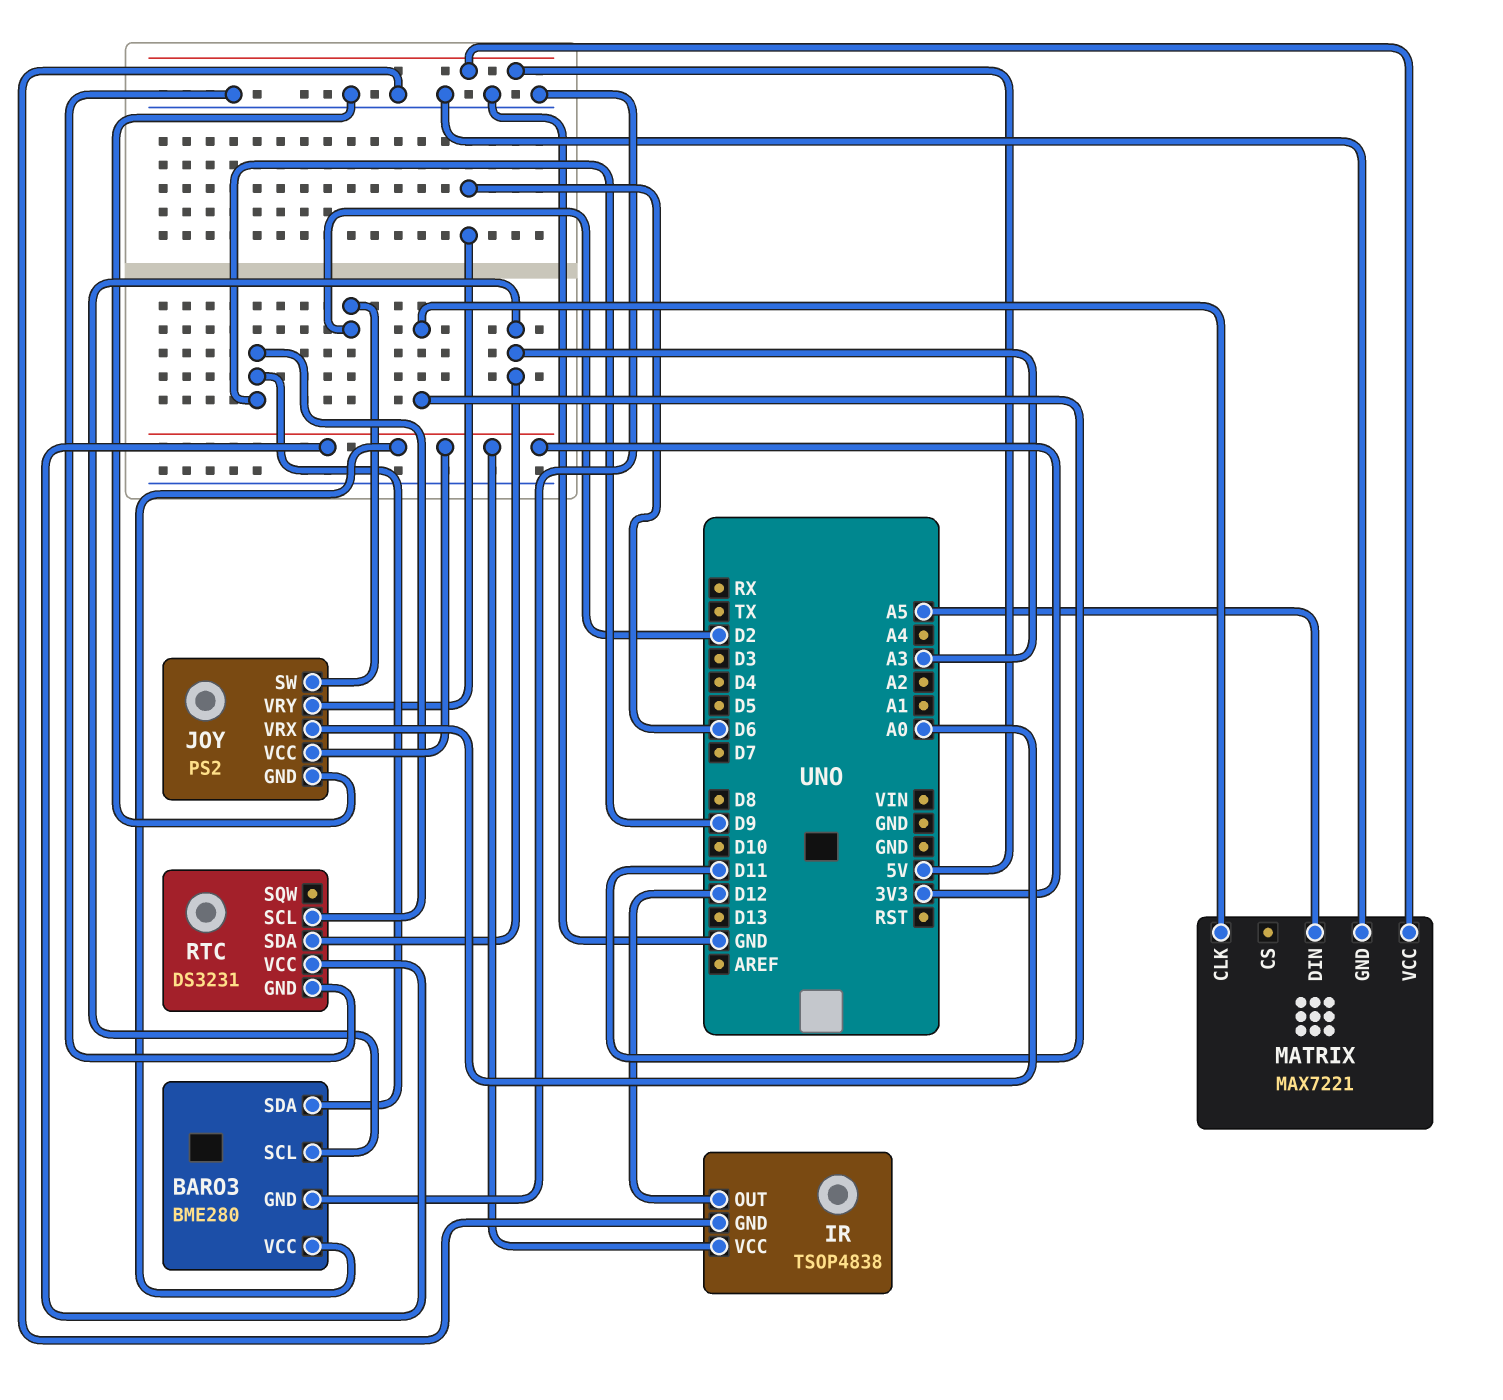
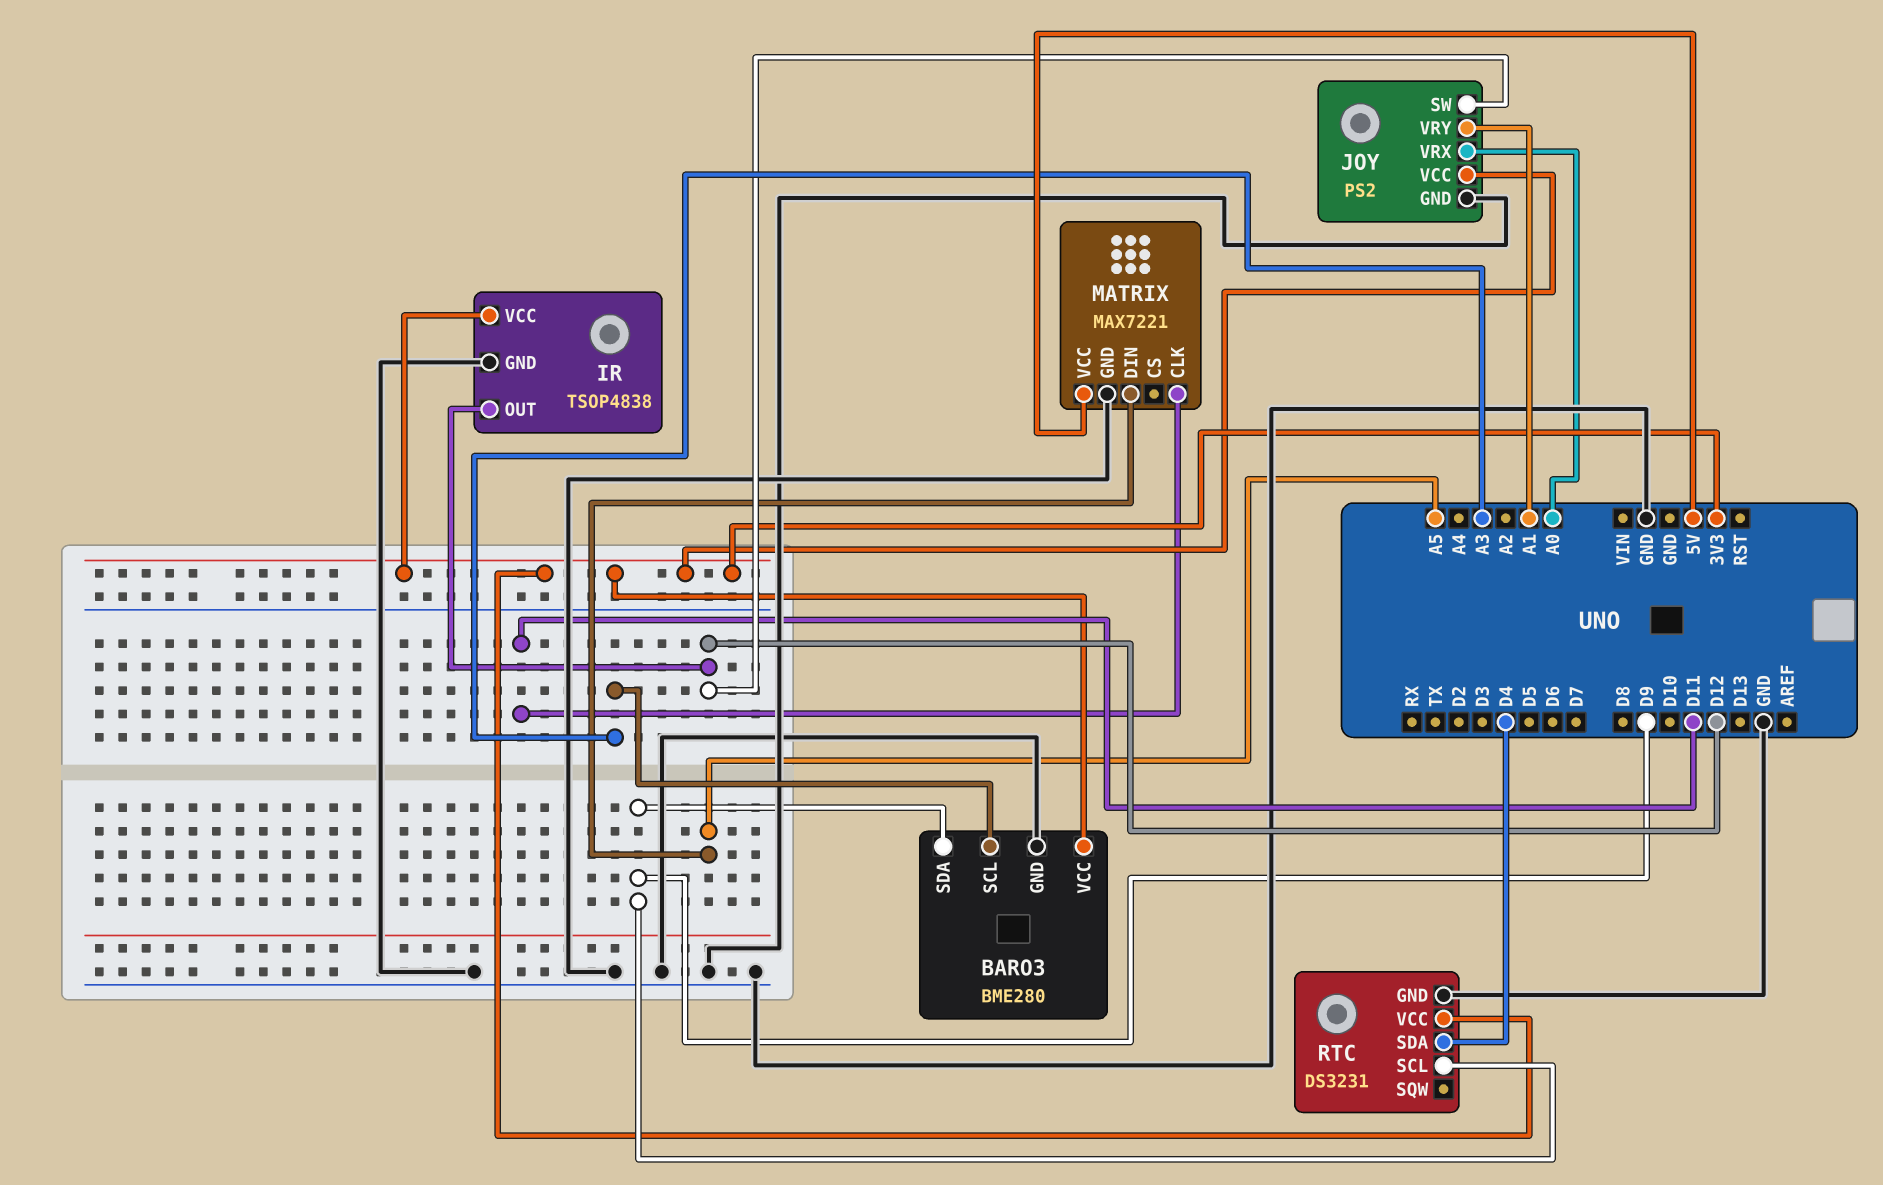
JOY pin SW: D2 -> D12
JOY pin VRY: D6 -> A1
RTC pin SDA: A3 -> D4

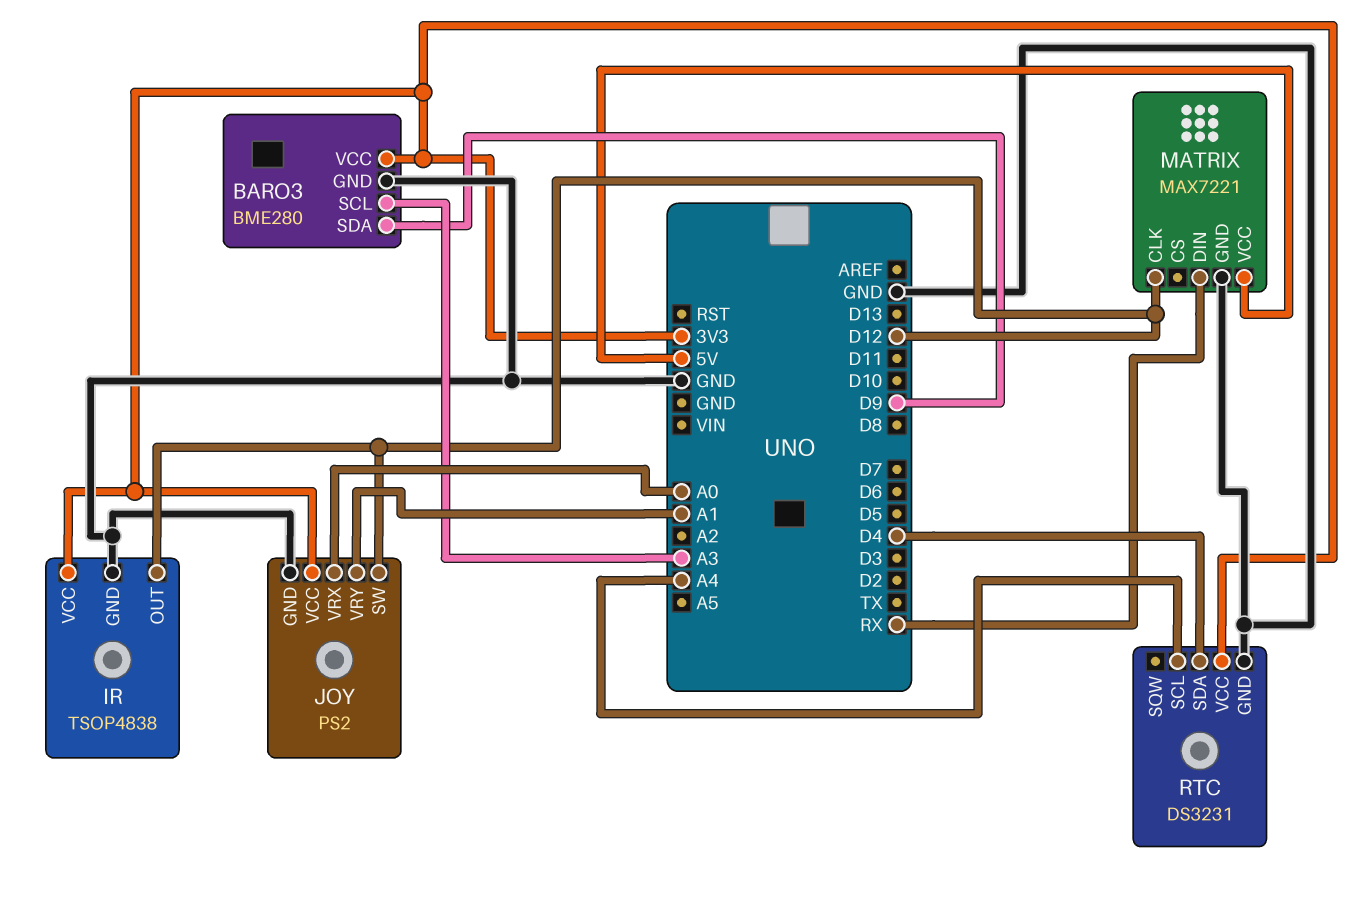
MATRIX pin CLK: D11 -> D12
MATRIX pin DIN: A5 -> RX
RTC pin SCL: D9 -> A4

